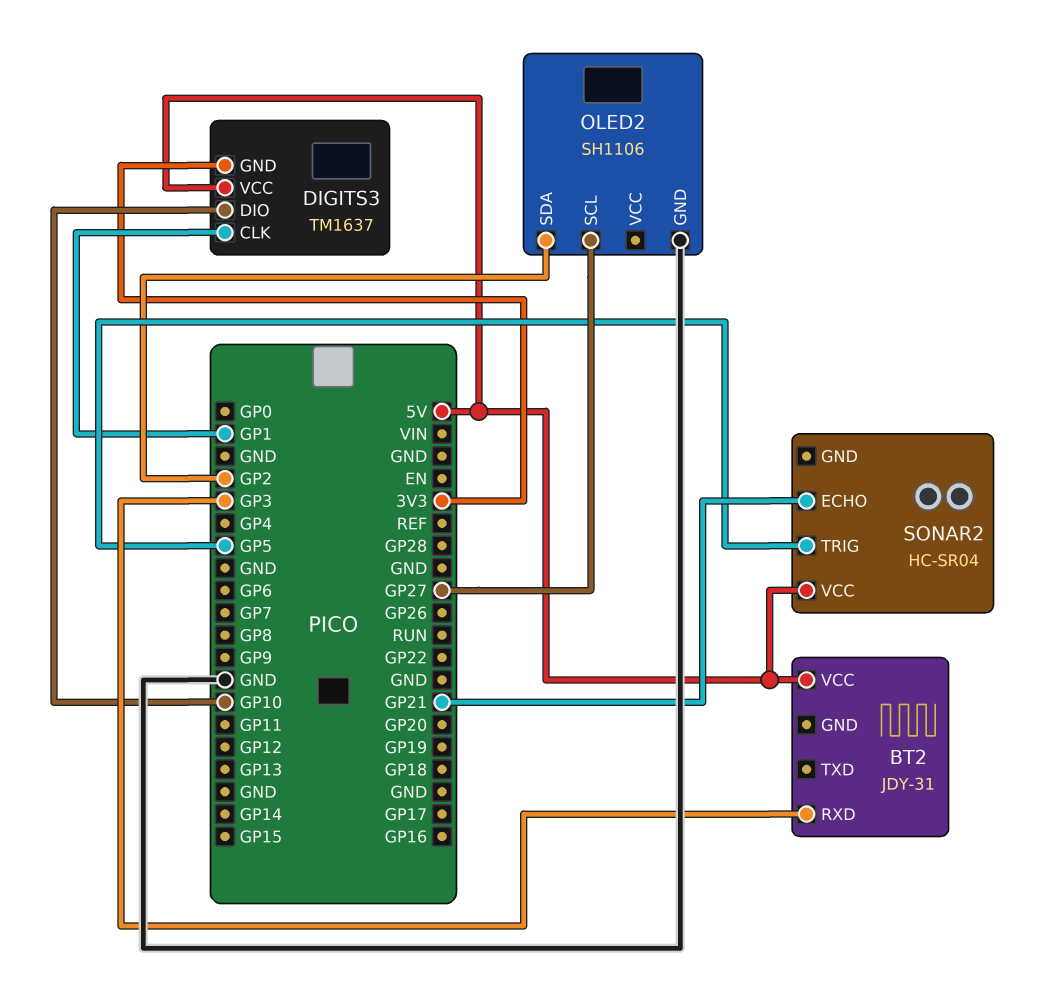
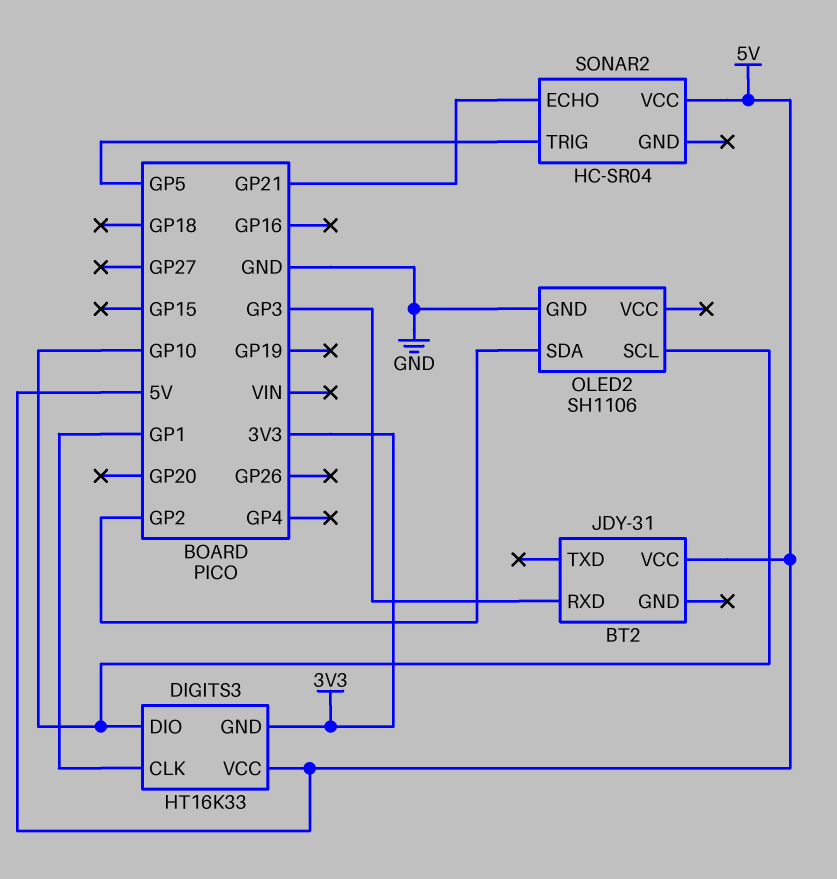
DIGITS3: TM1637 -> HT16K33
OLED2 pin SCL: GP27 -> GP10

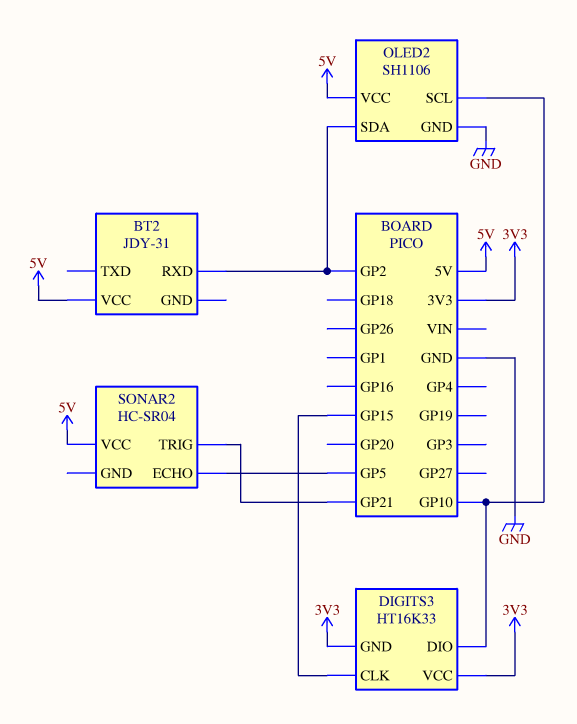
BT2 pin RXD: GP3 -> GP2
DIGITS3 pin CLK: GP1 -> GP15
DIGITS3 pin VCC: 5V -> 3V3
OLED2 pin VCC: none -> 5V
SONAR2 pin ECHO: GP21 -> GP5
SONAR2 pin TRIG: GP5 -> GP21

